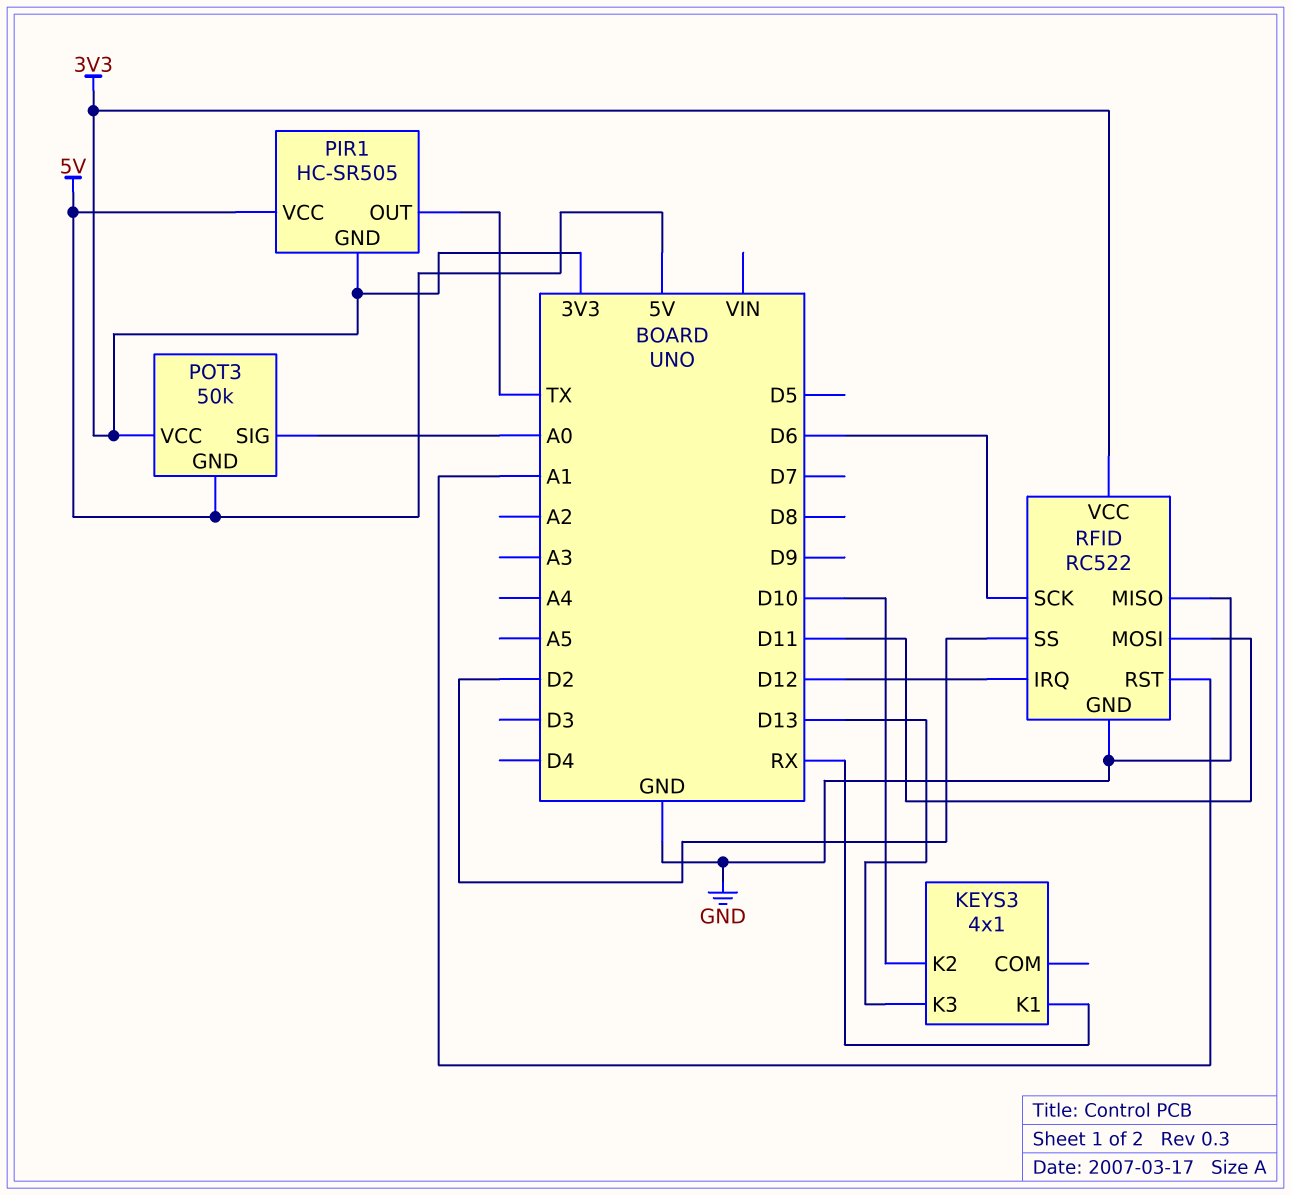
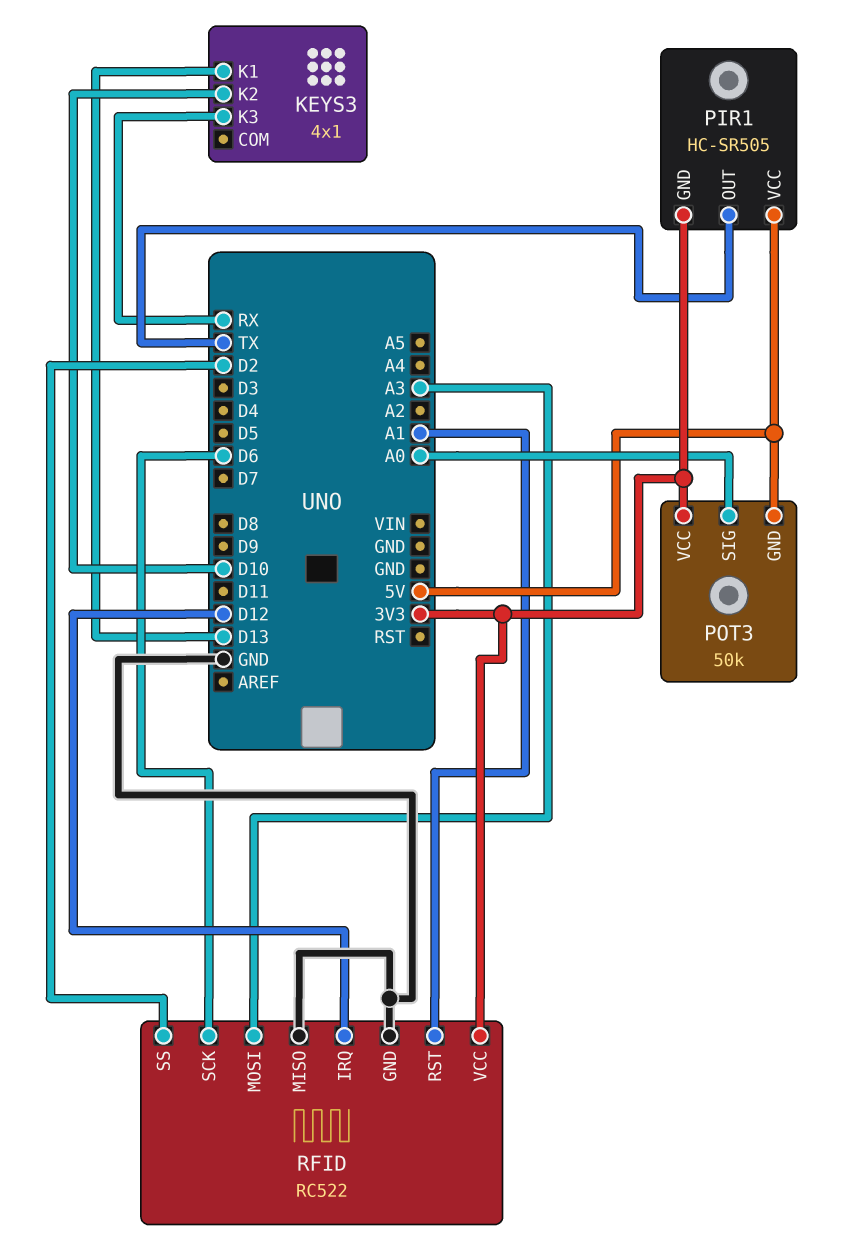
KEYS3 pin K1: RX -> D13
KEYS3 pin K3: D13 -> RX
RFID pin MOSI: D11 -> A3

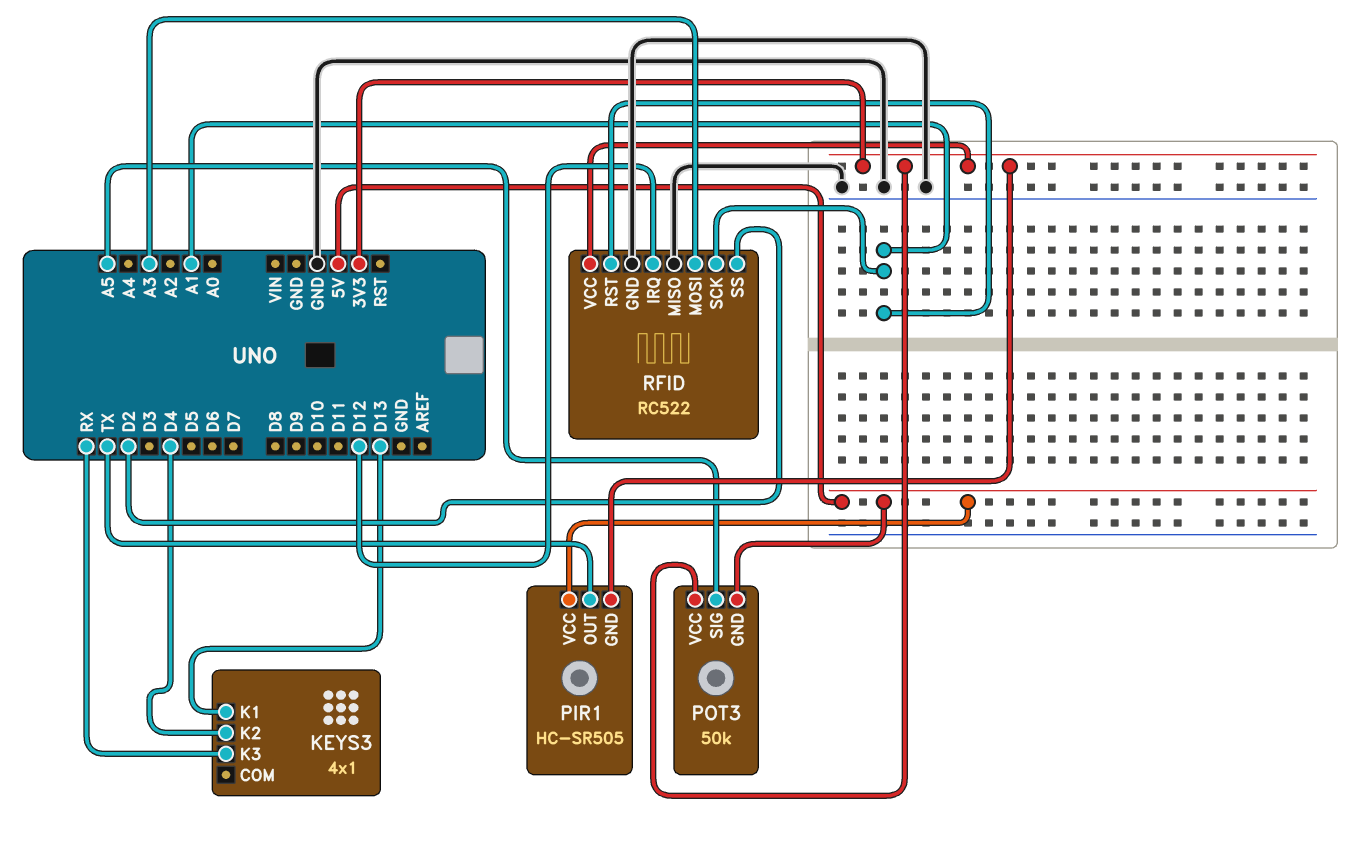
KEYS3 pin K2: D10 -> D4
POT3 pin SIG: A0 -> A5
RFID pin SCK: D6 -> A1

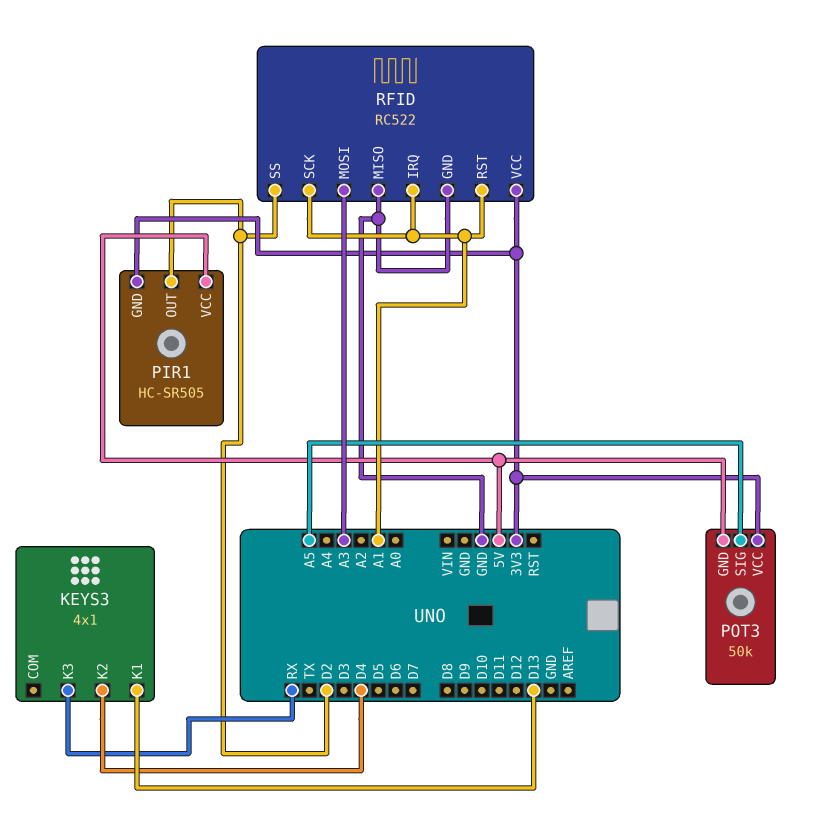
PIR1 pin OUT: TX -> D2
RFID pin IRQ: D12 -> A1

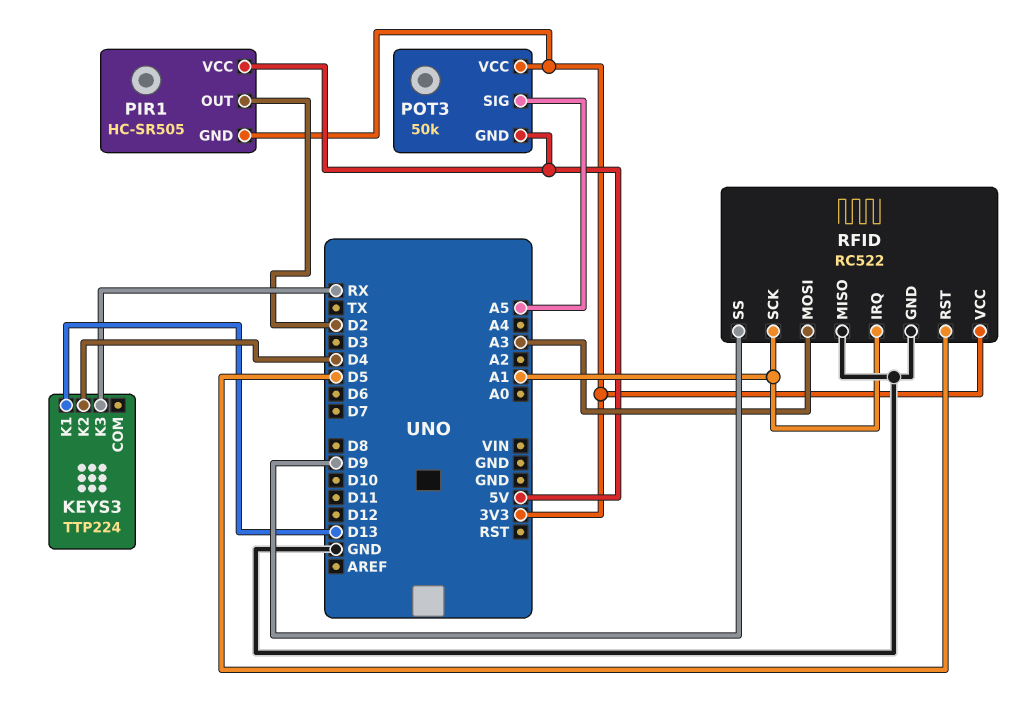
KEYS3: 4x1 -> TTP224
RFID pin RST: A1 -> D5
RFID pin SS: D2 -> D9

